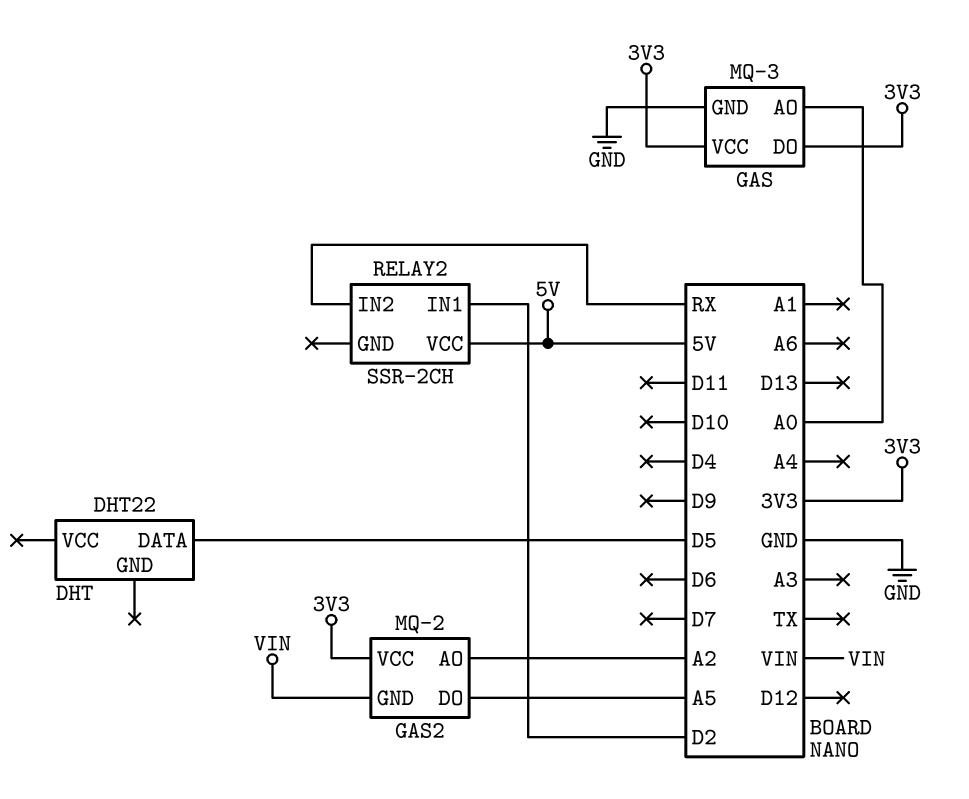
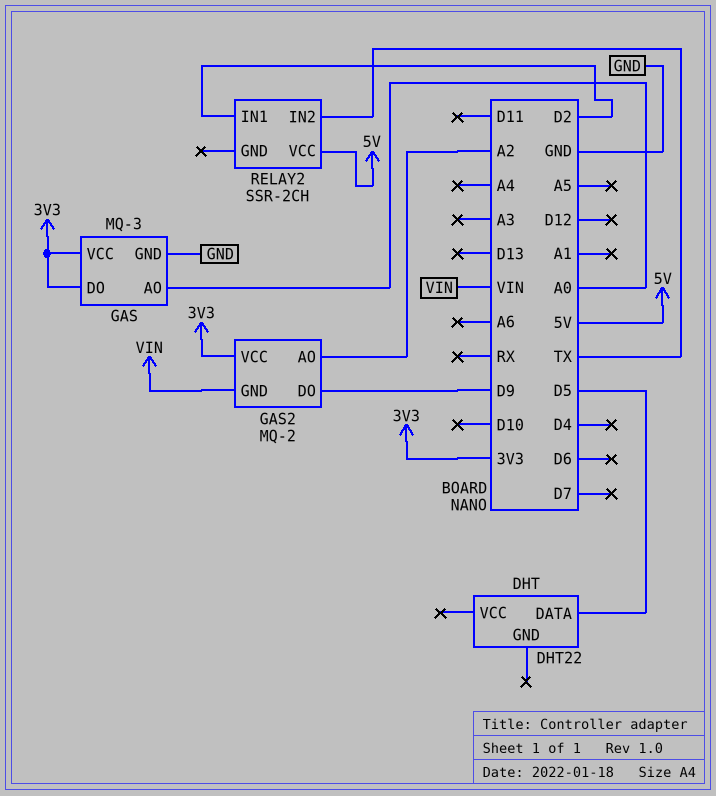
GAS2 pin DO: A5 -> D9
RELAY2 pin IN2: RX -> TX

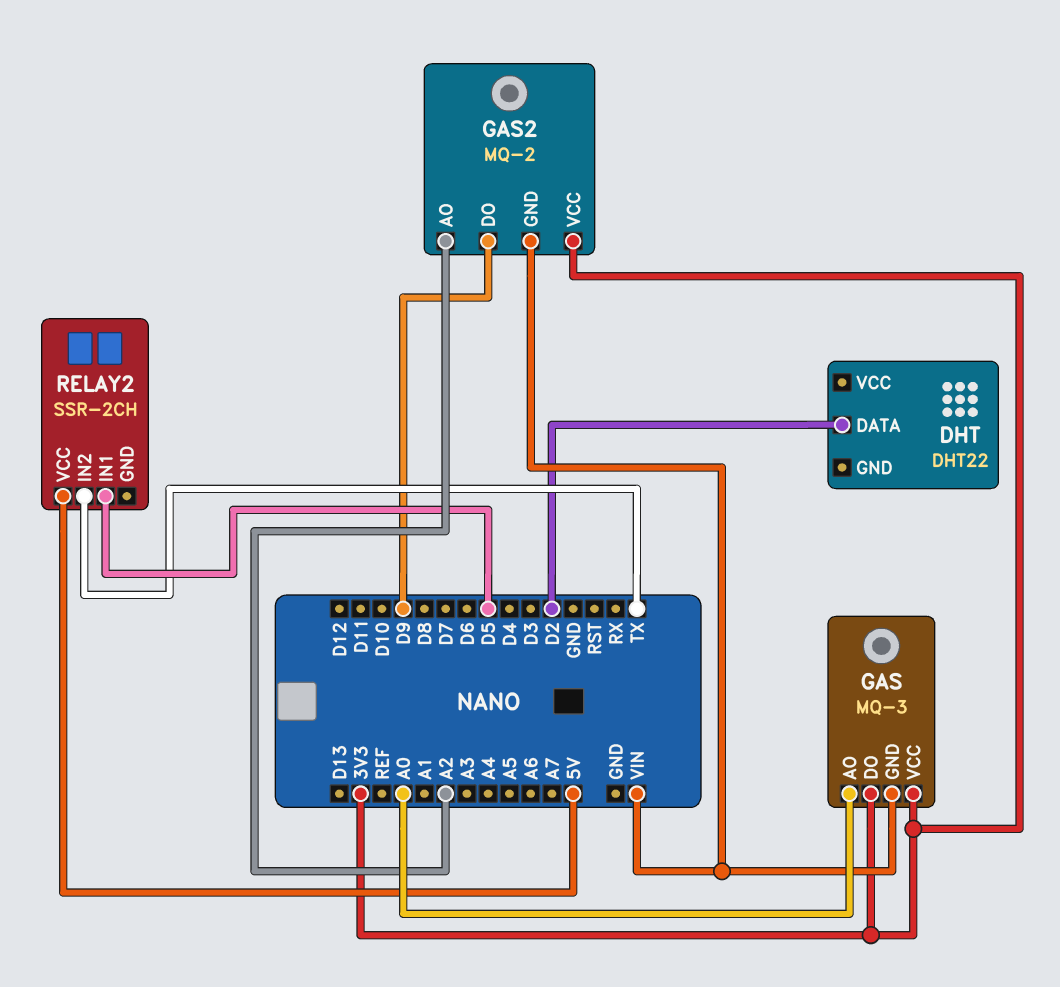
DHT pin DATA: D5 -> D2
GAS pin GND: GND -> VIN
RELAY2 pin IN1: D2 -> D5

